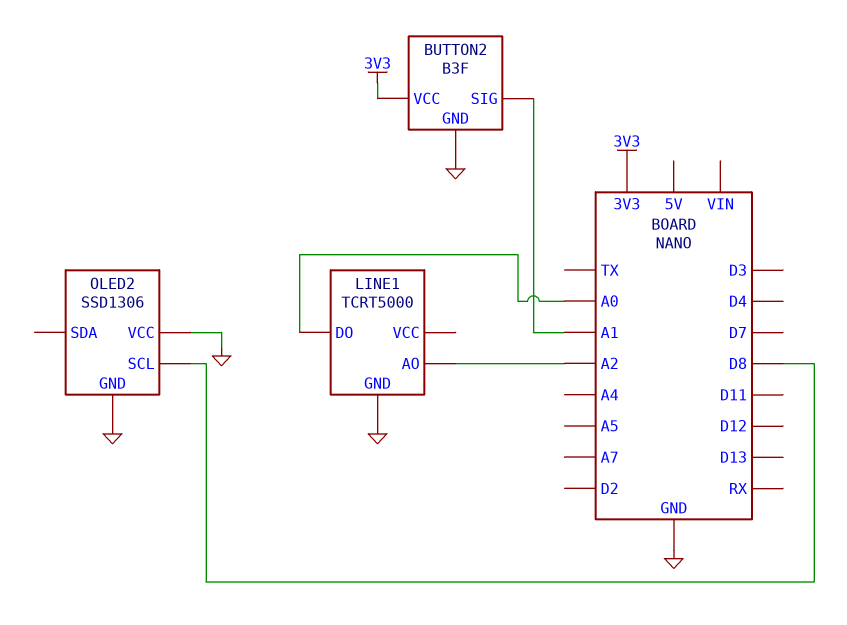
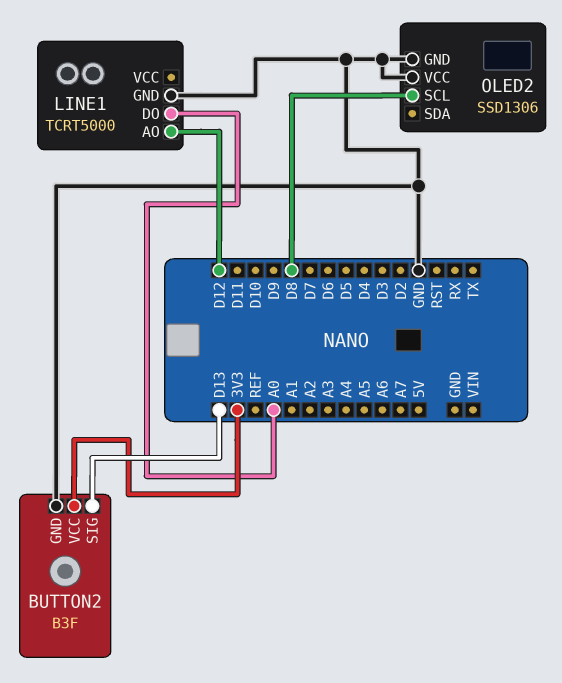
BUTTON2 pin SIG: A1 -> D13
LINE1 pin AO: A2 -> D12

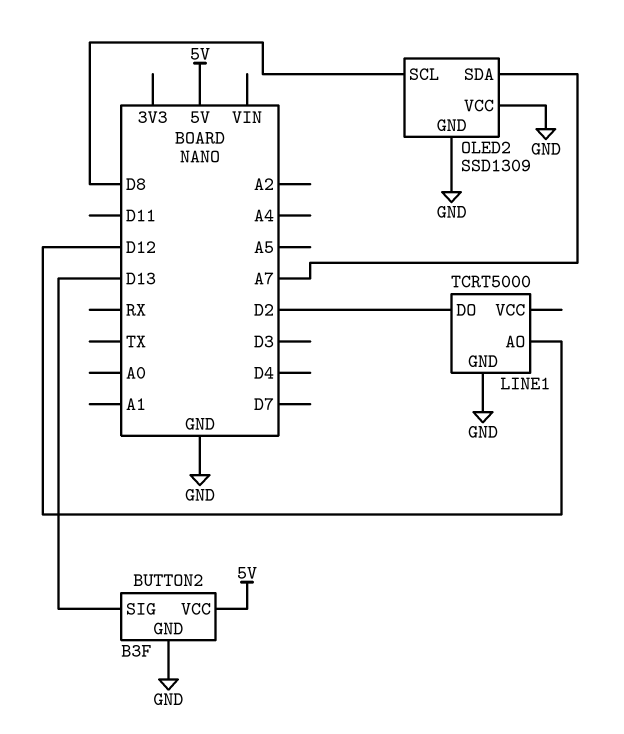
BUTTON2 pin VCC: 3V3 -> 5V
LINE1 pin DO: A0 -> D2
OLED2: SSD1306 -> SSD1309
OLED2 pin SDA: none -> A7

